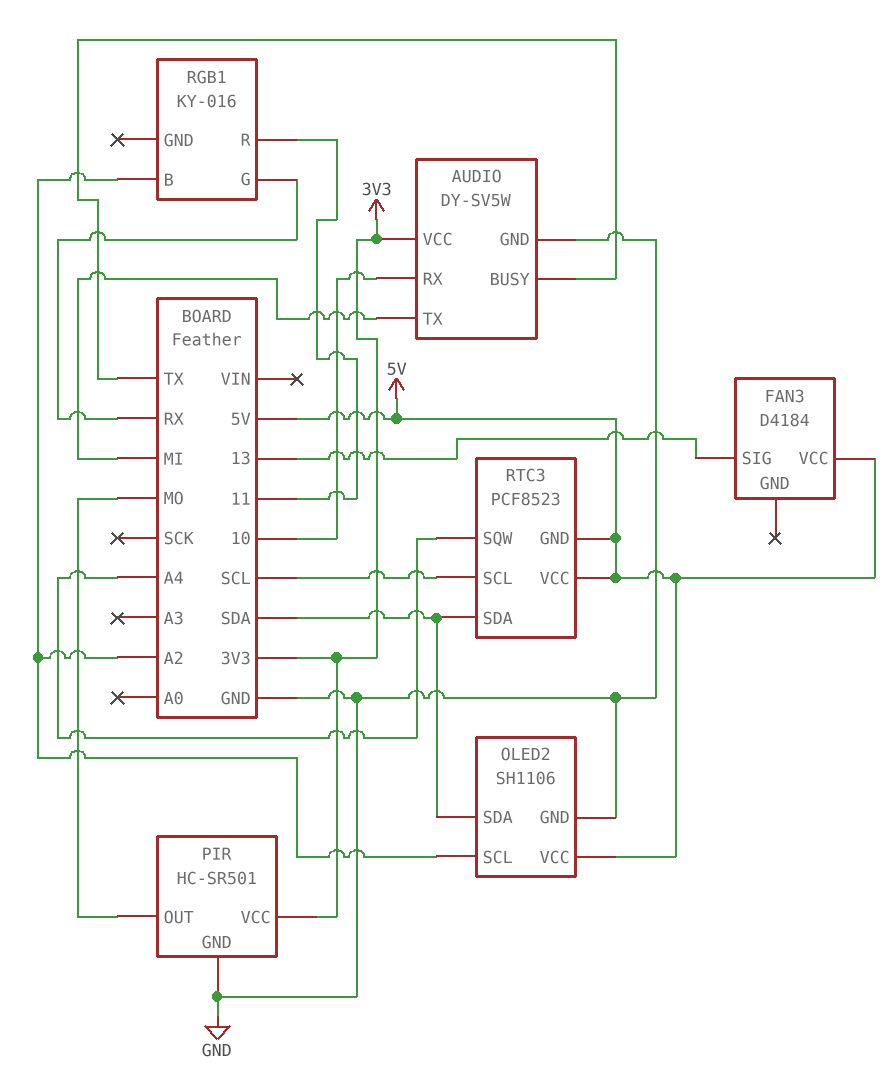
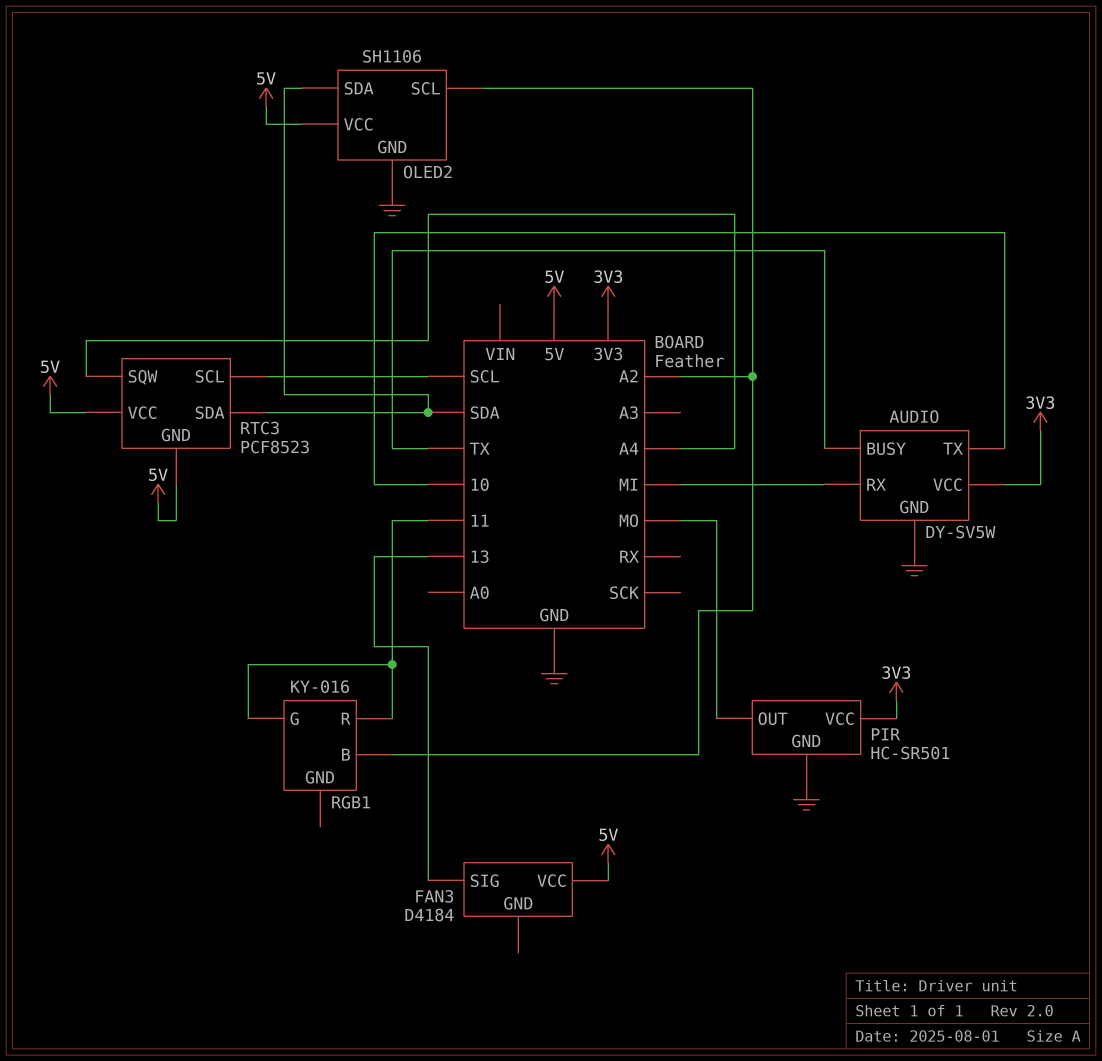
AUDIO pin RX: 10 -> MI
AUDIO pin TX: MI -> 10
RGB1 pin G: RX -> 11

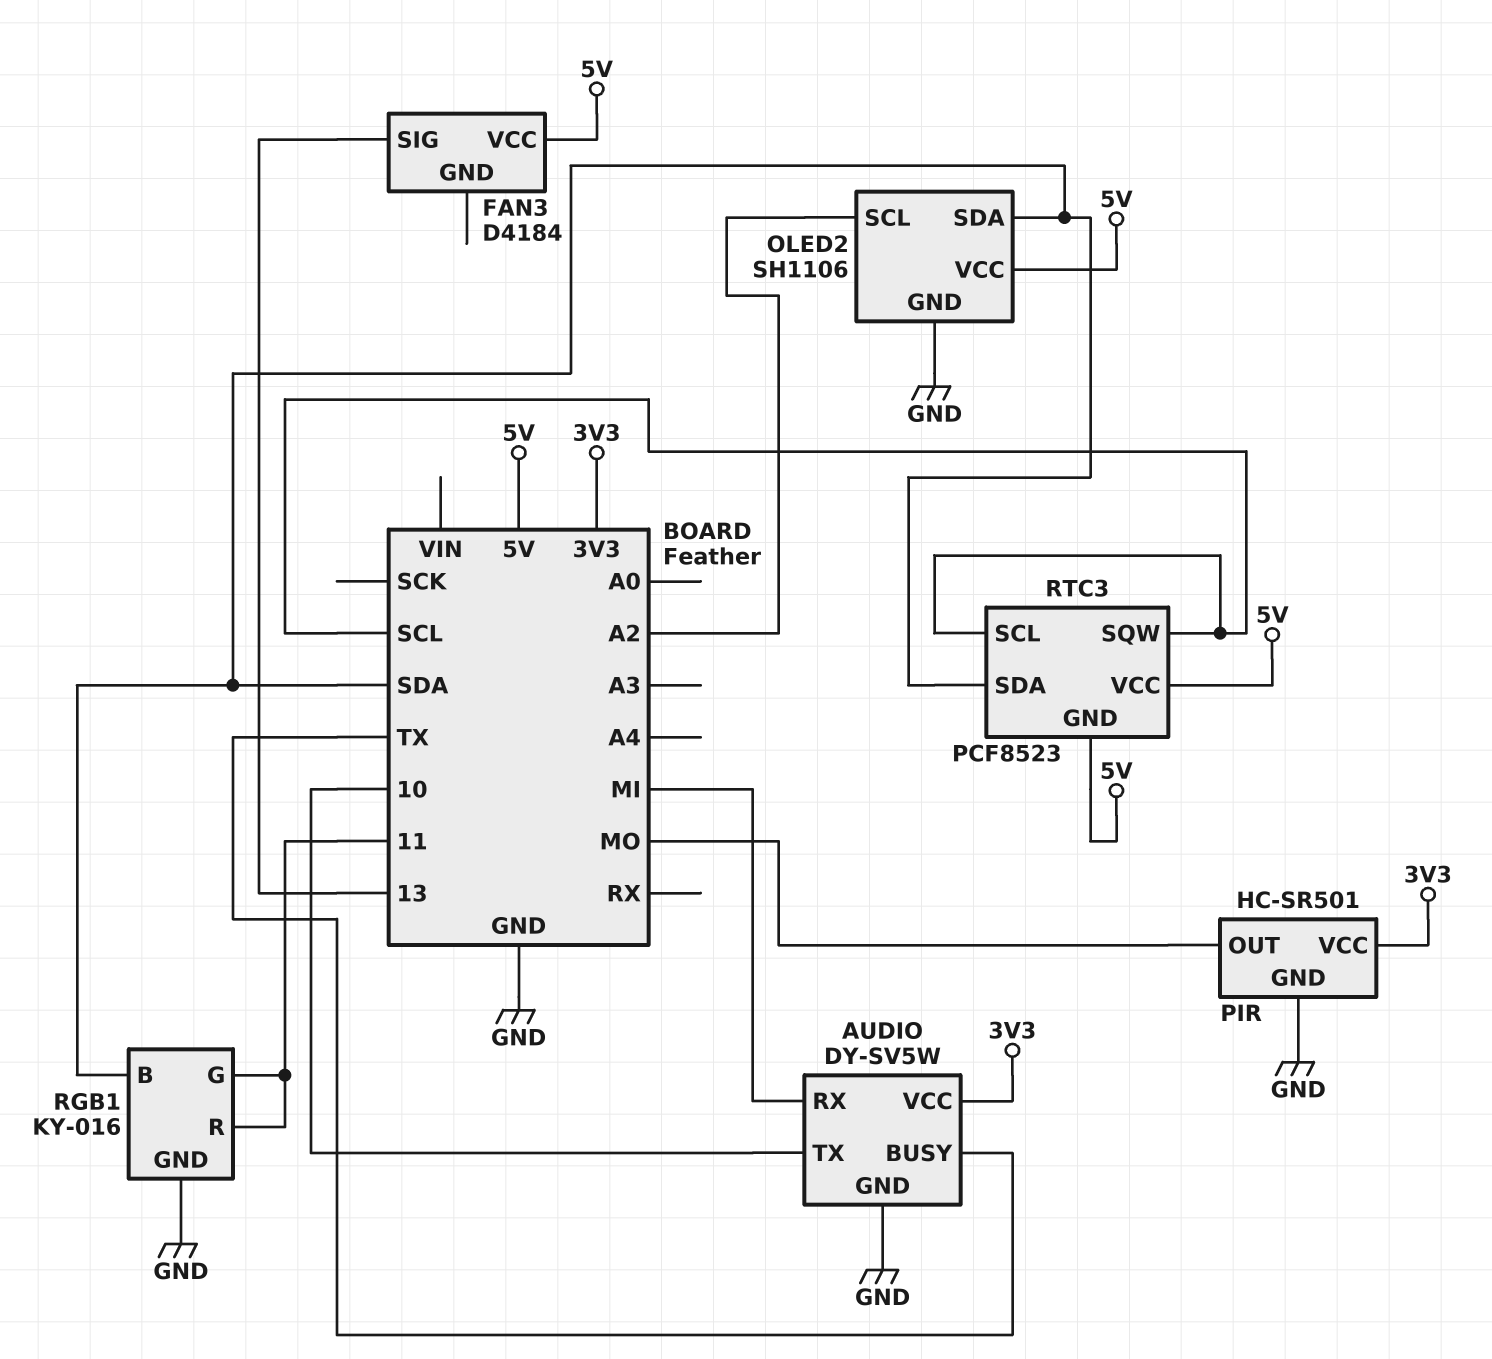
RGB1 pin B: A2 -> SDA
RGB1 pin GND: none -> GND
RTC3 pin SQW: A4 -> SCL

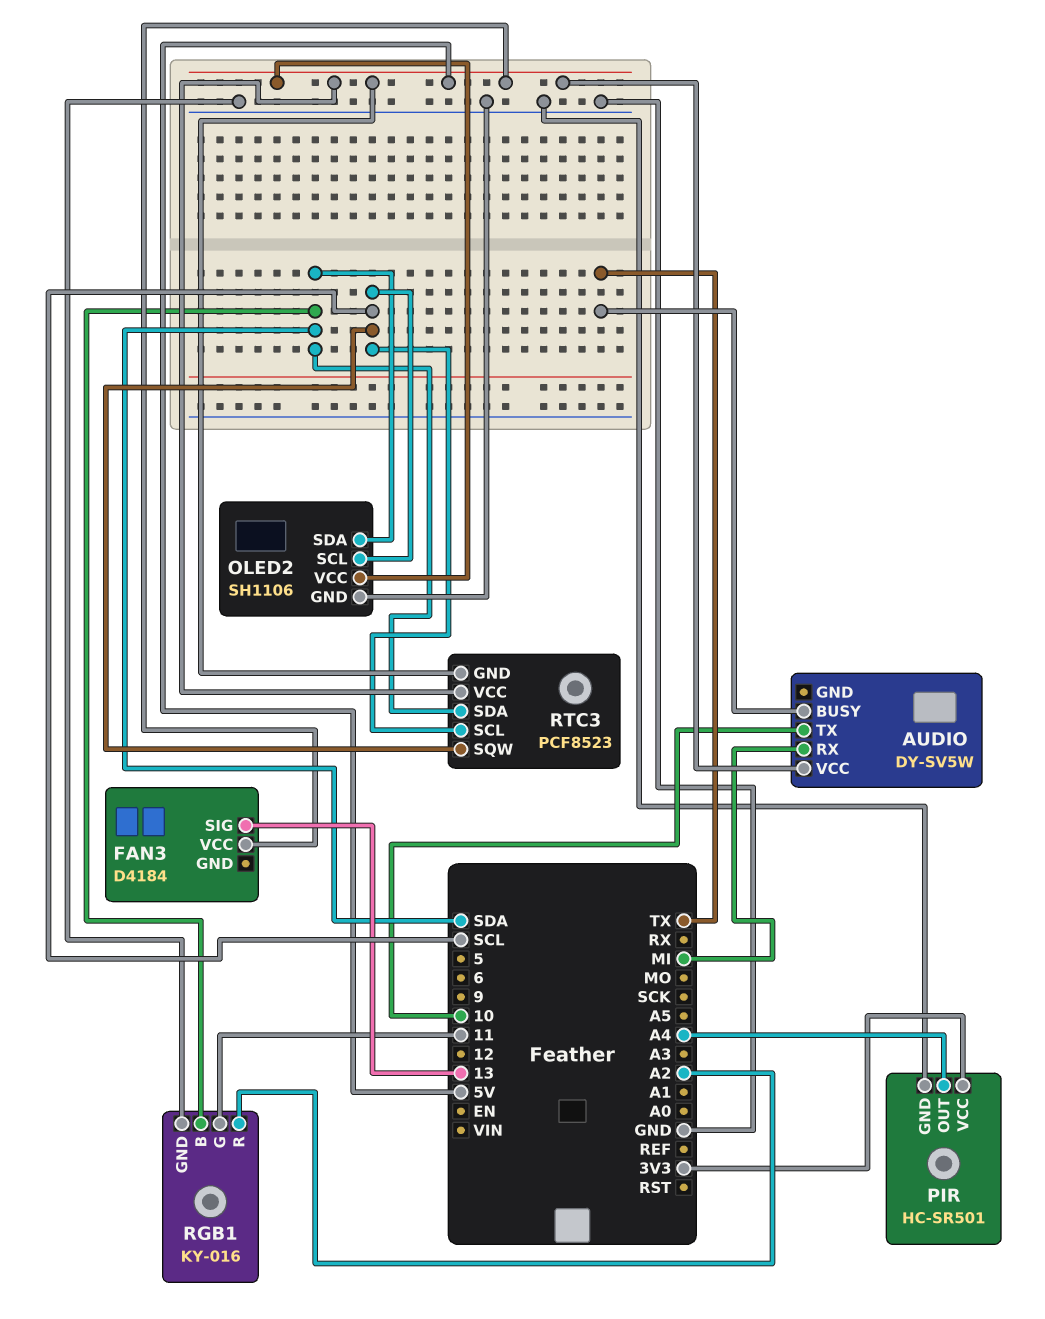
AUDIO pin GND: GND -> none
AUDIO pin VCC: 3V3 -> 5V
OLED2 pin SCL: A2 -> SCL
PIR pin OUT: MO -> A4
RGB1 pin R: 11 -> A2

